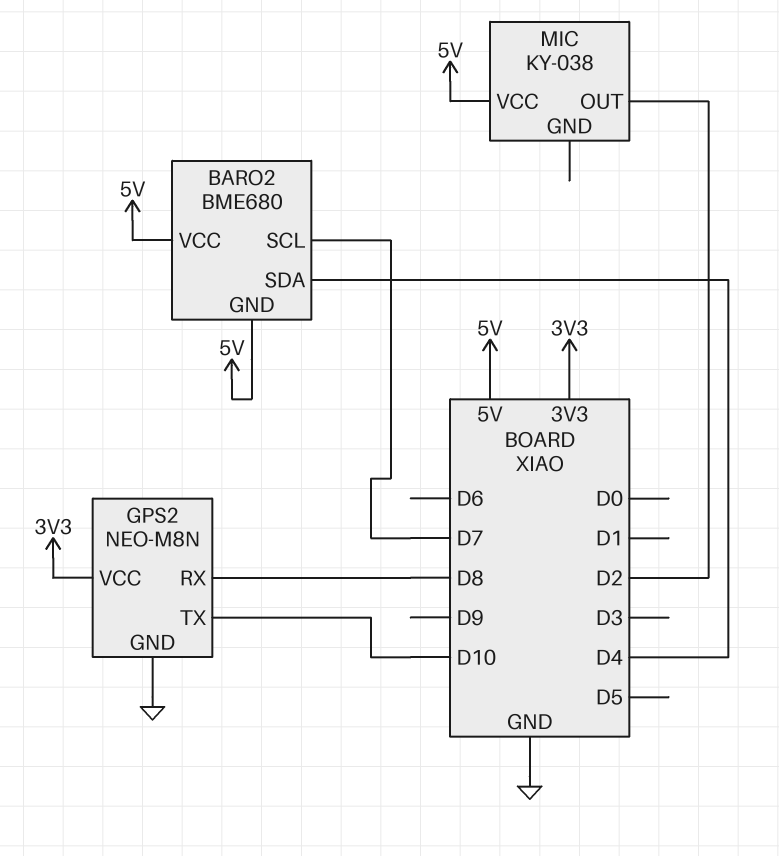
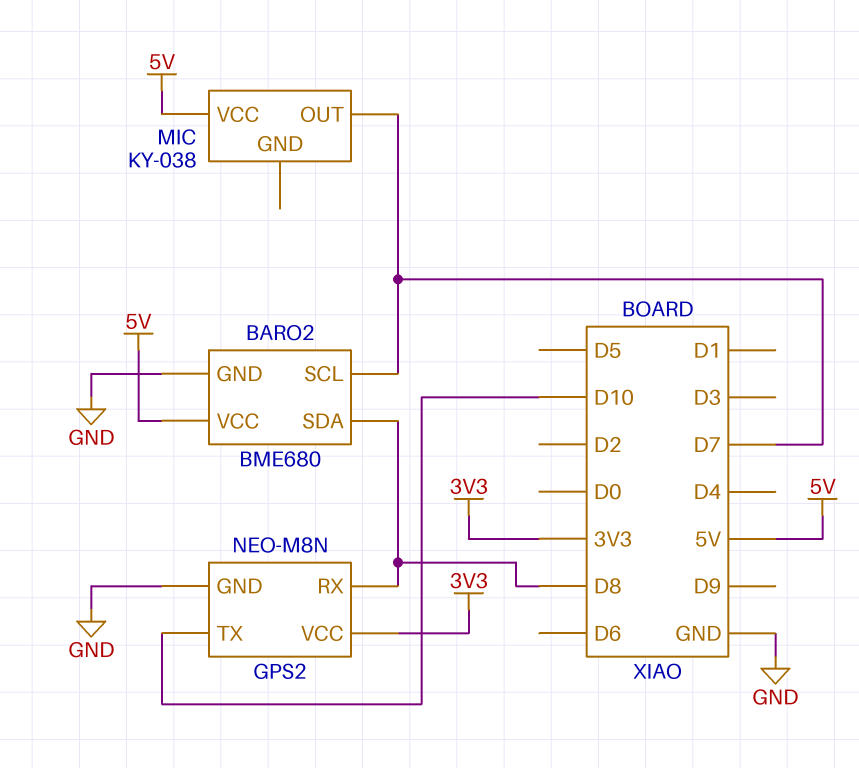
BARO2 pin GND: 5V -> GND
BARO2 pin SDA: D4 -> D8
MIC pin OUT: D2 -> D7

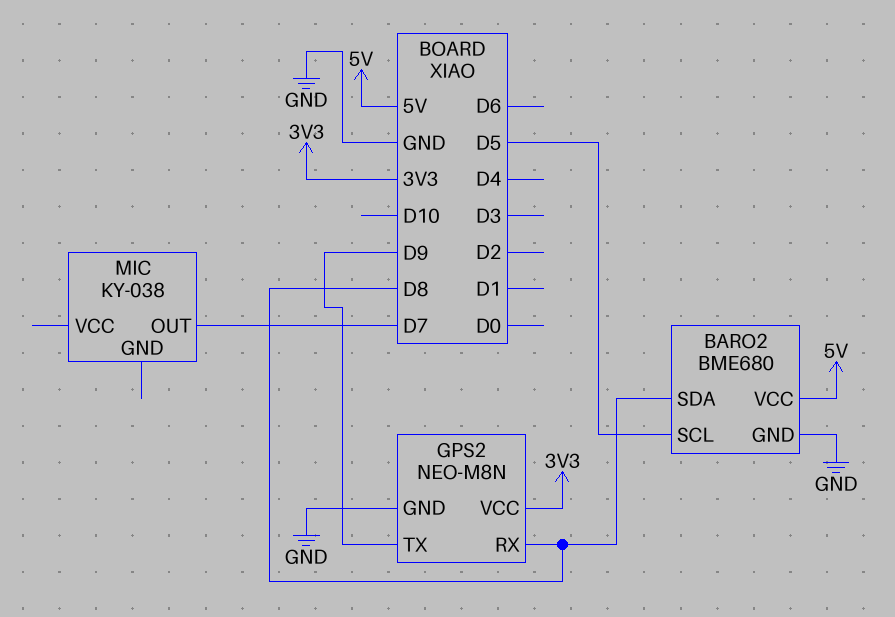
BARO2 pin SCL: D7 -> D5
GPS2 pin TX: D10 -> D9
MIC pin VCC: 5V -> none

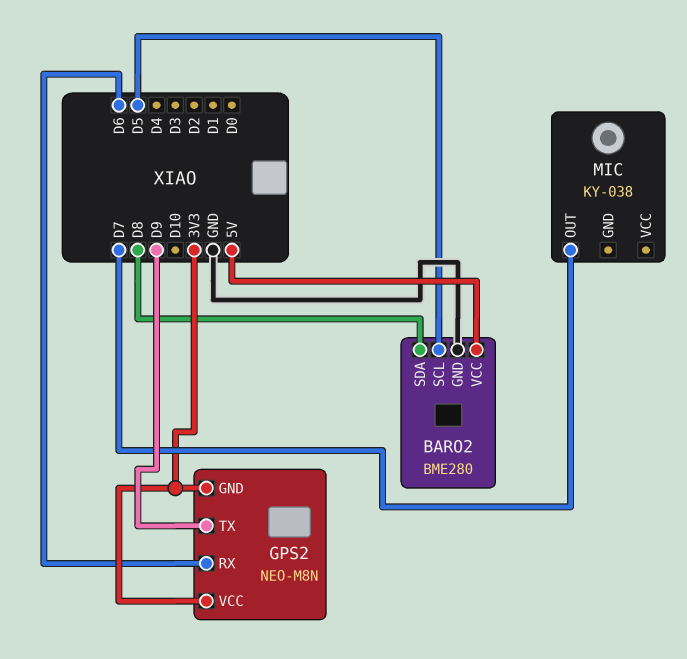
BARO2: BME680 -> BME280
GPS2 pin GND: GND -> 3V3
GPS2 pin RX: D8 -> D6

